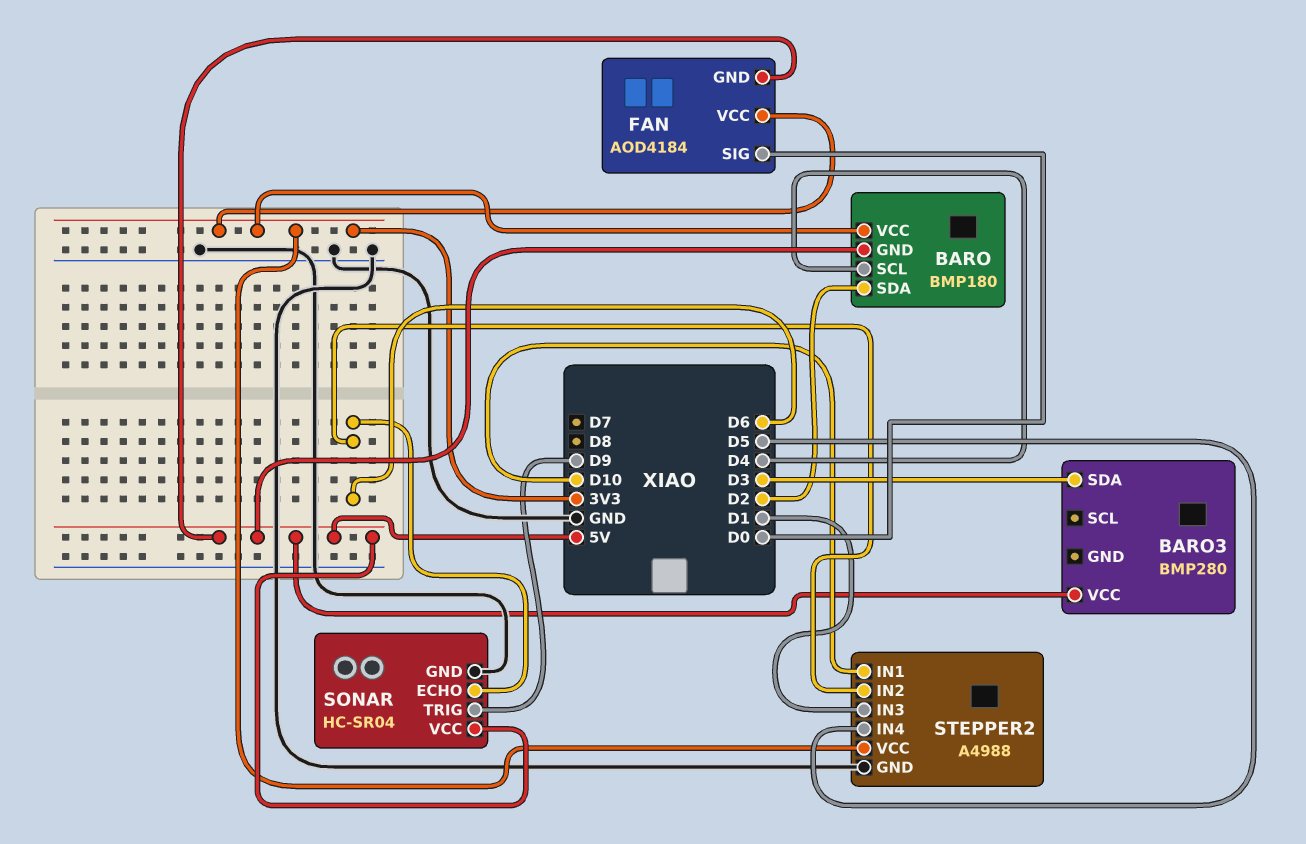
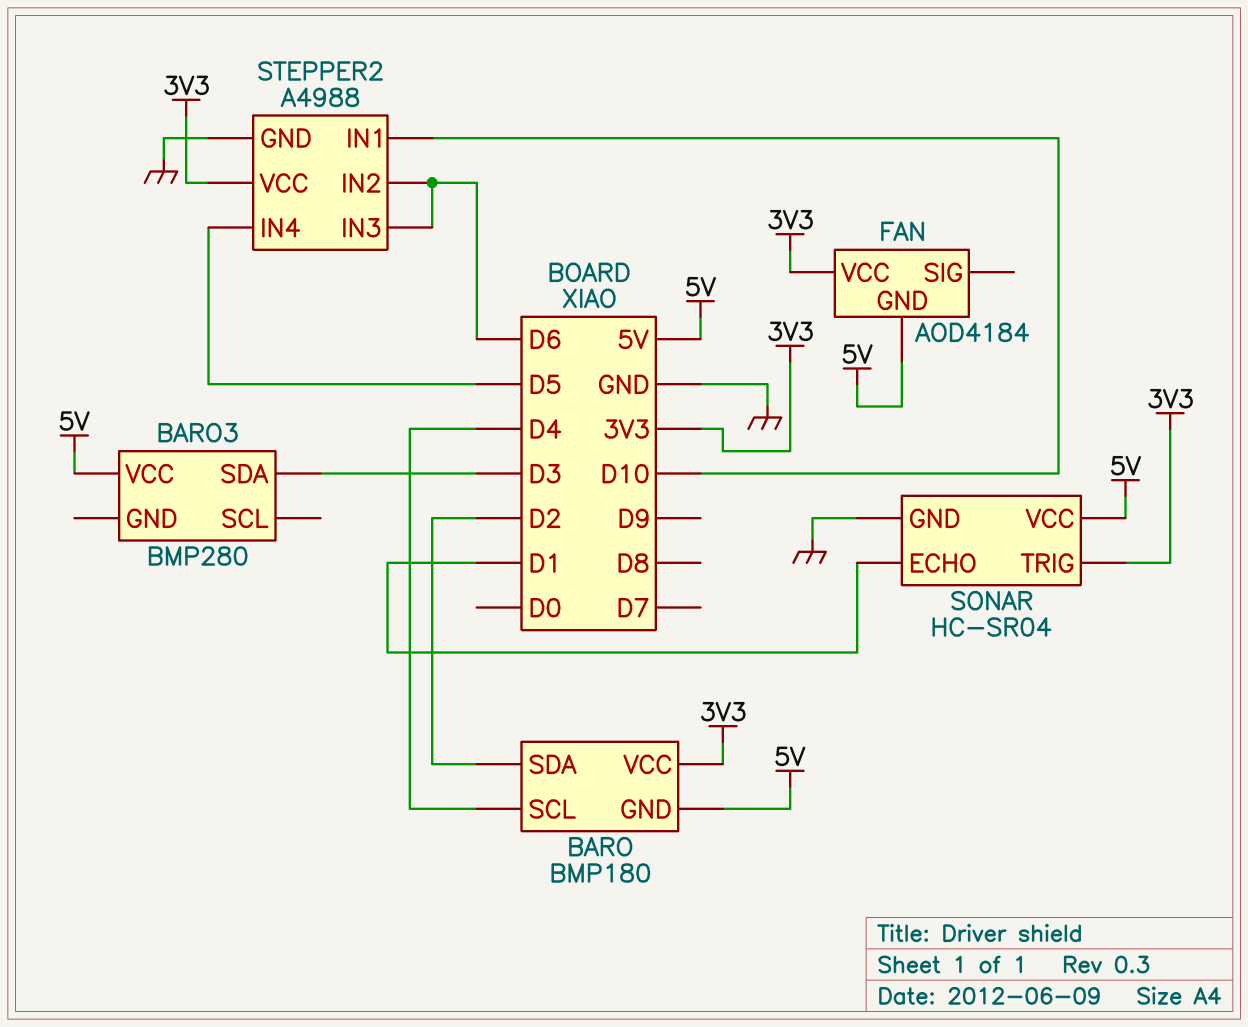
FAN pin SIG: D0 -> none
SONAR pin ECHO: D6 -> D1
SONAR pin TRIG: D9 -> 3V3
STEPPER2 pin IN3: D1 -> D6

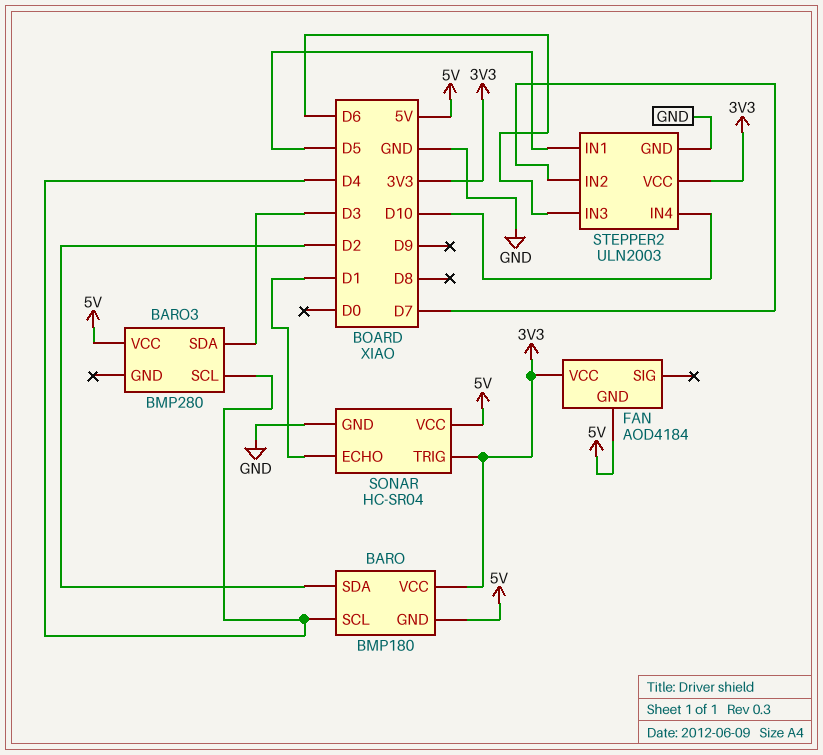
BARO3 pin SCL: none -> D4
STEPPER2: A4988 -> ULN2003
STEPPER2 pin IN1: D10 -> D5
STEPPER2 pin IN2: D6 -> D7
STEPPER2 pin IN4: D5 -> D10

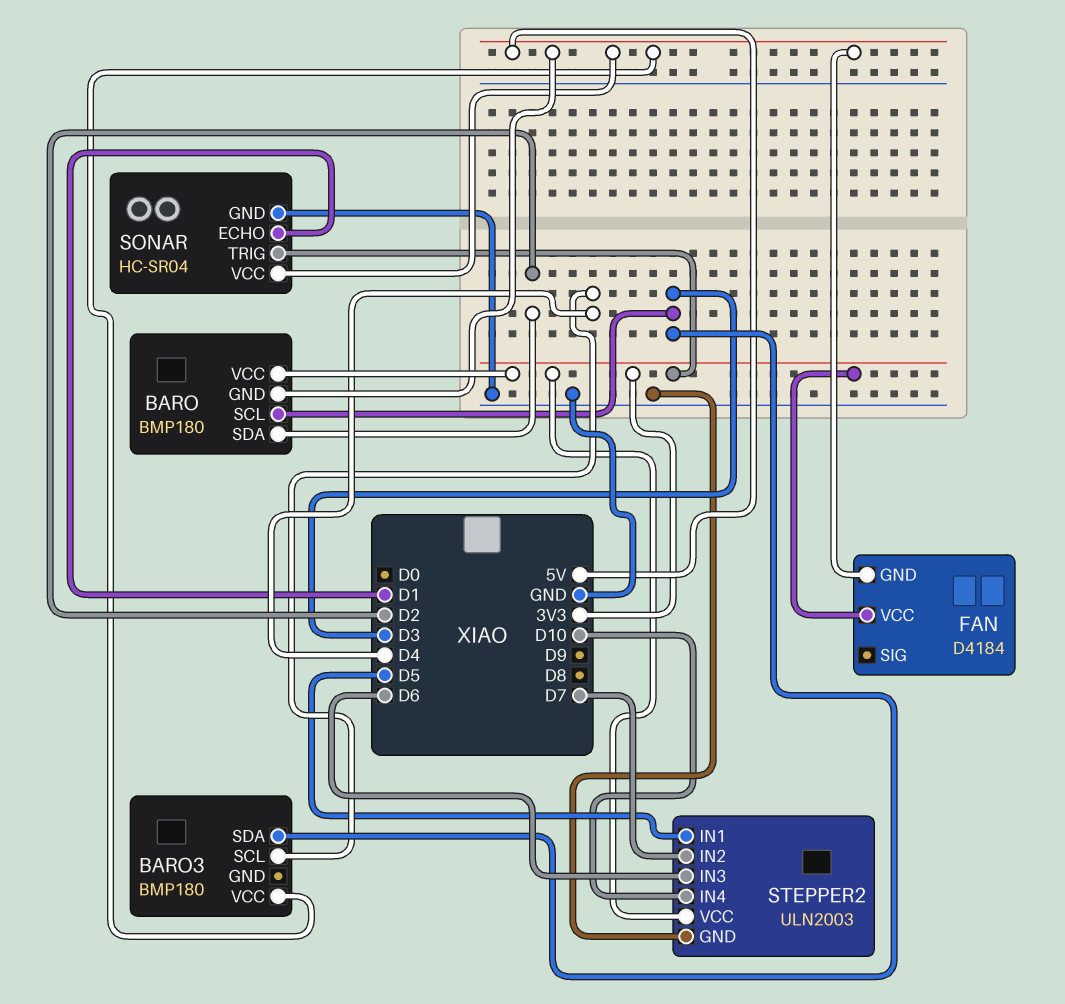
BARO pin SCL: D4 -> D3
BARO3: BMP280 -> BMP180
FAN: AOD4184 -> D4184

